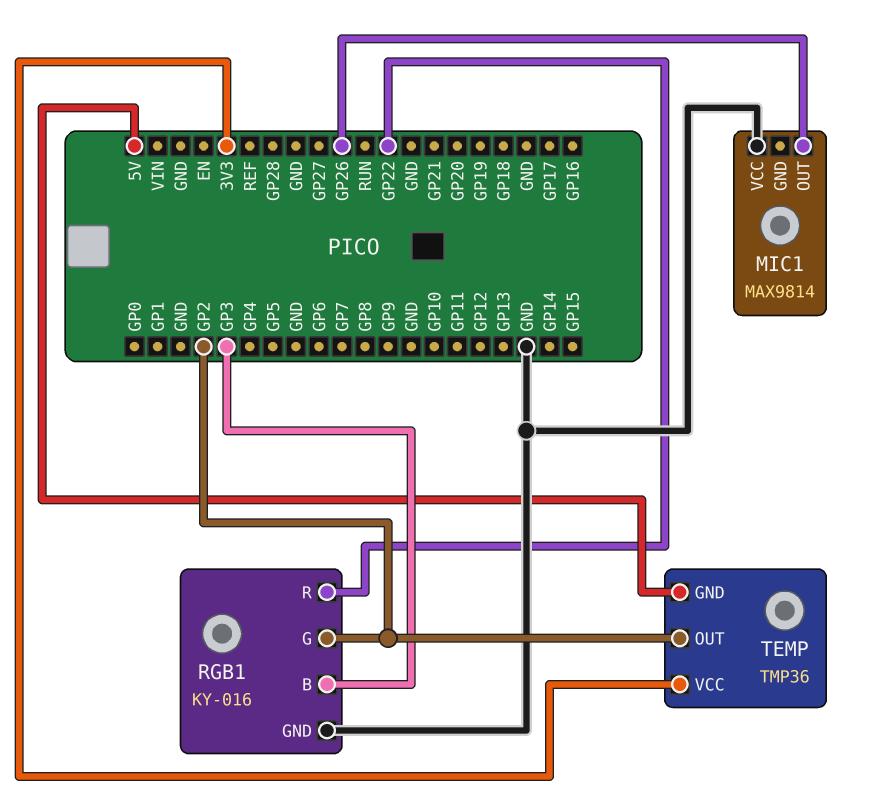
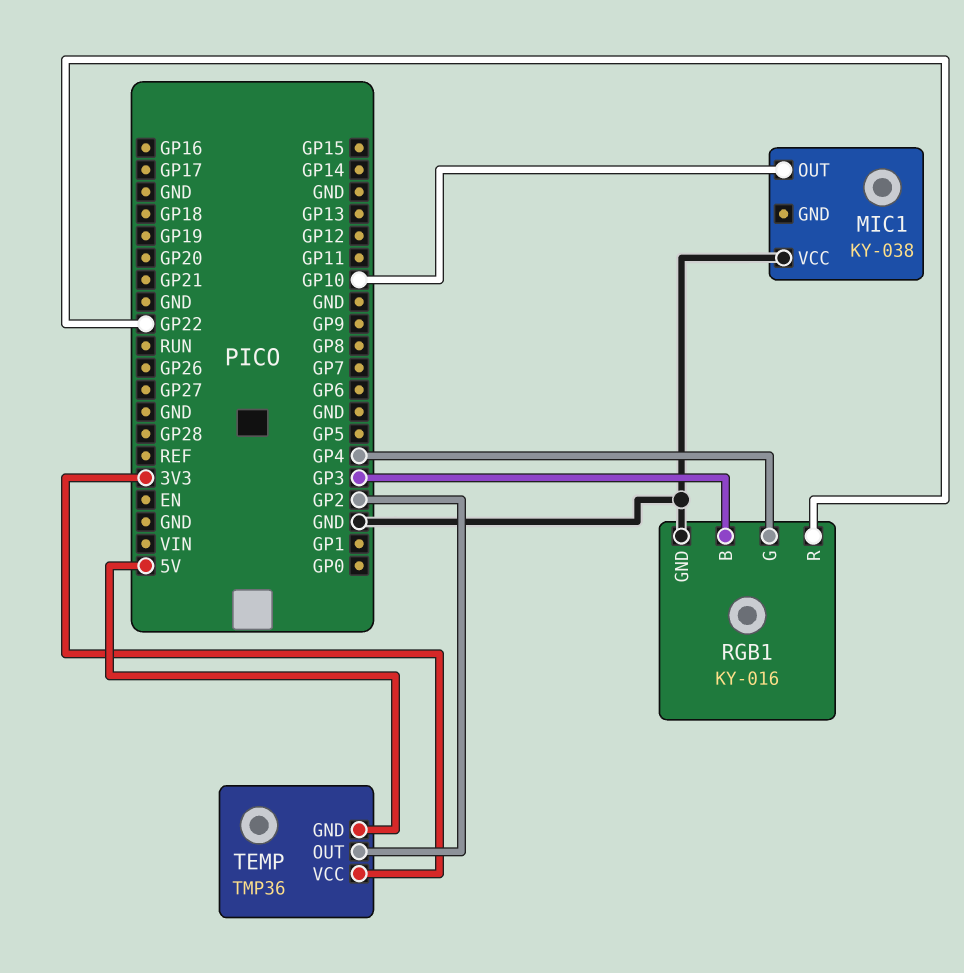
MIC1: MAX9814 -> KY-038
MIC1 pin OUT: GP26 -> GP10
RGB1 pin G: GP2 -> GP4

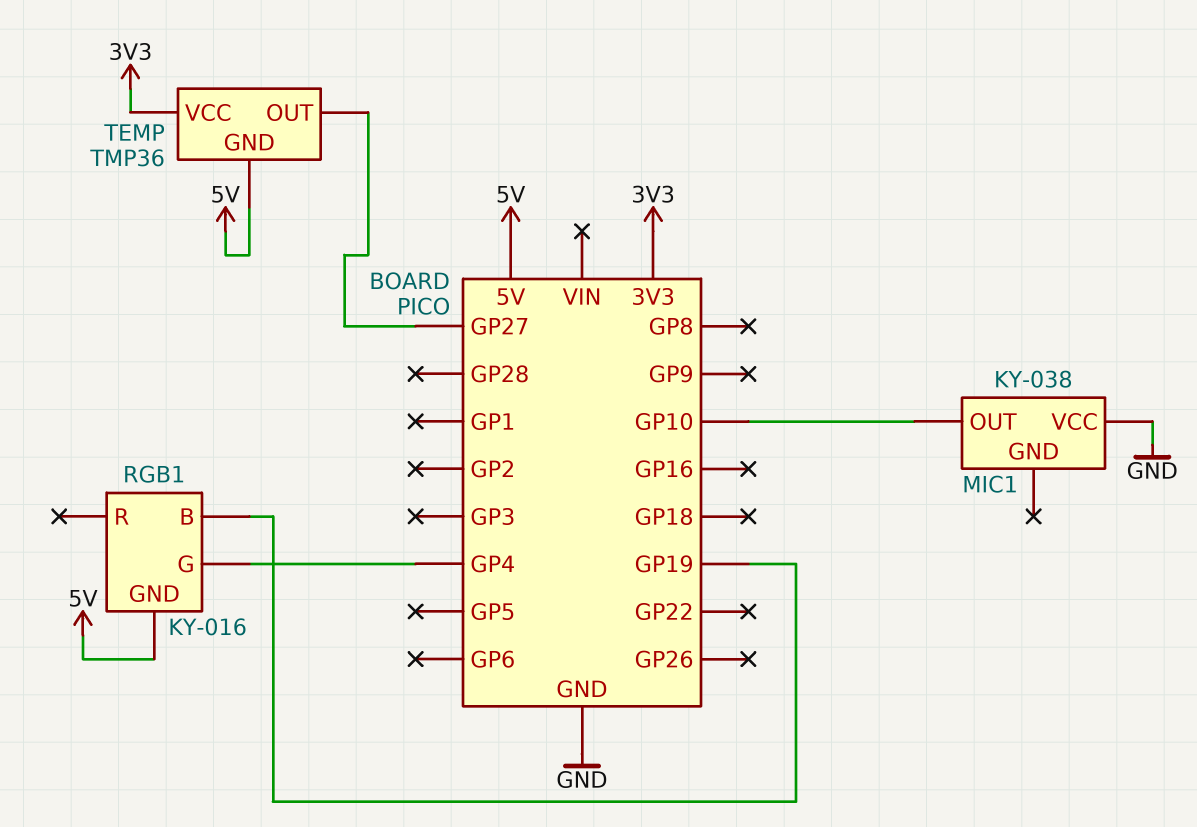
RGB1 pin B: GP3 -> GP19
RGB1 pin GND: GND -> 5V
RGB1 pin R: GP22 -> none
TEMP pin OUT: GP2 -> GP27

